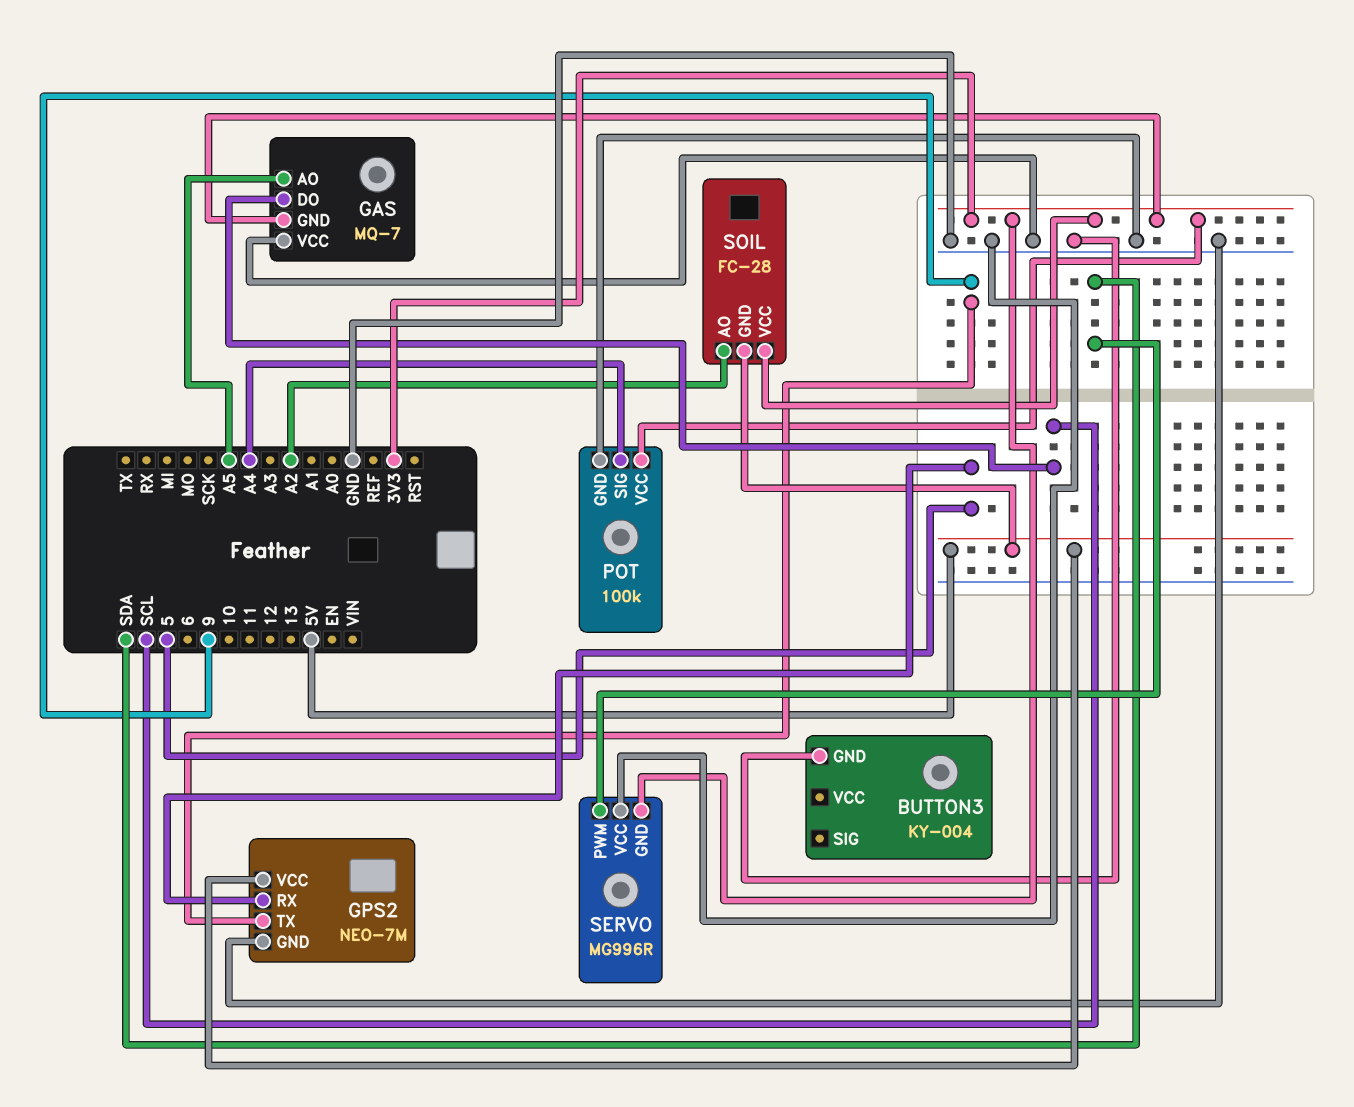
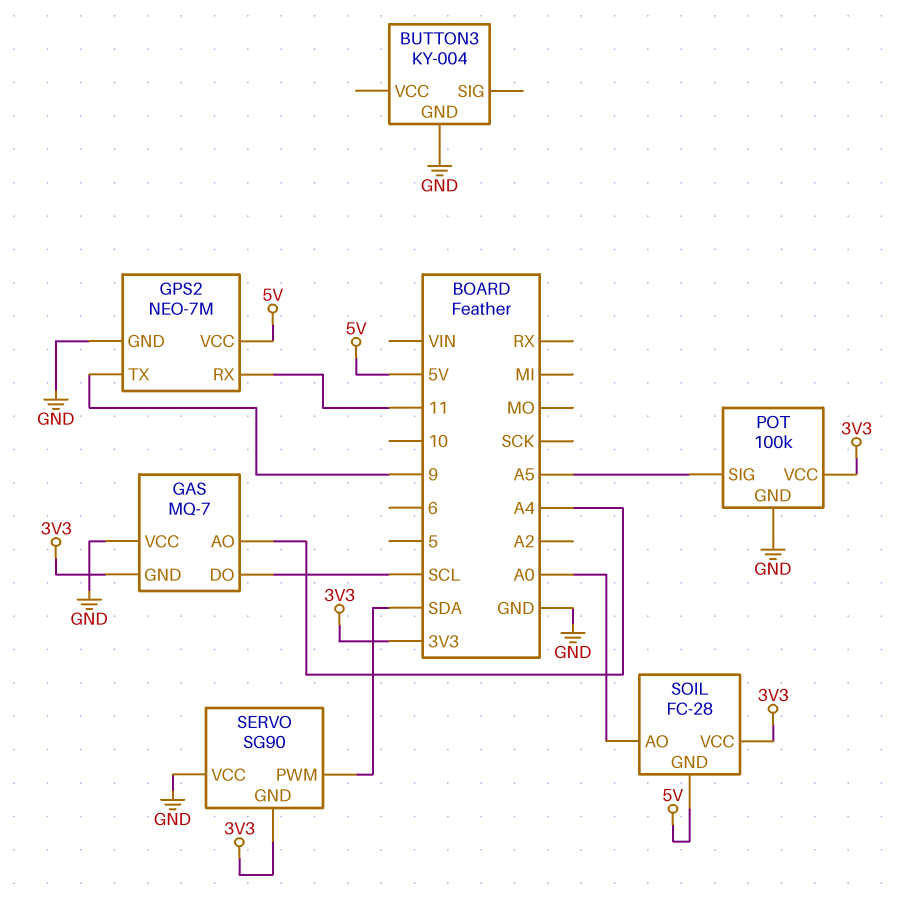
GAS pin AO: A5 -> A4
GPS2 pin RX: 5 -> 11
POT pin SIG: A4 -> A5
SERVO: MG996R -> SG90
SOIL pin AO: A2 -> A0

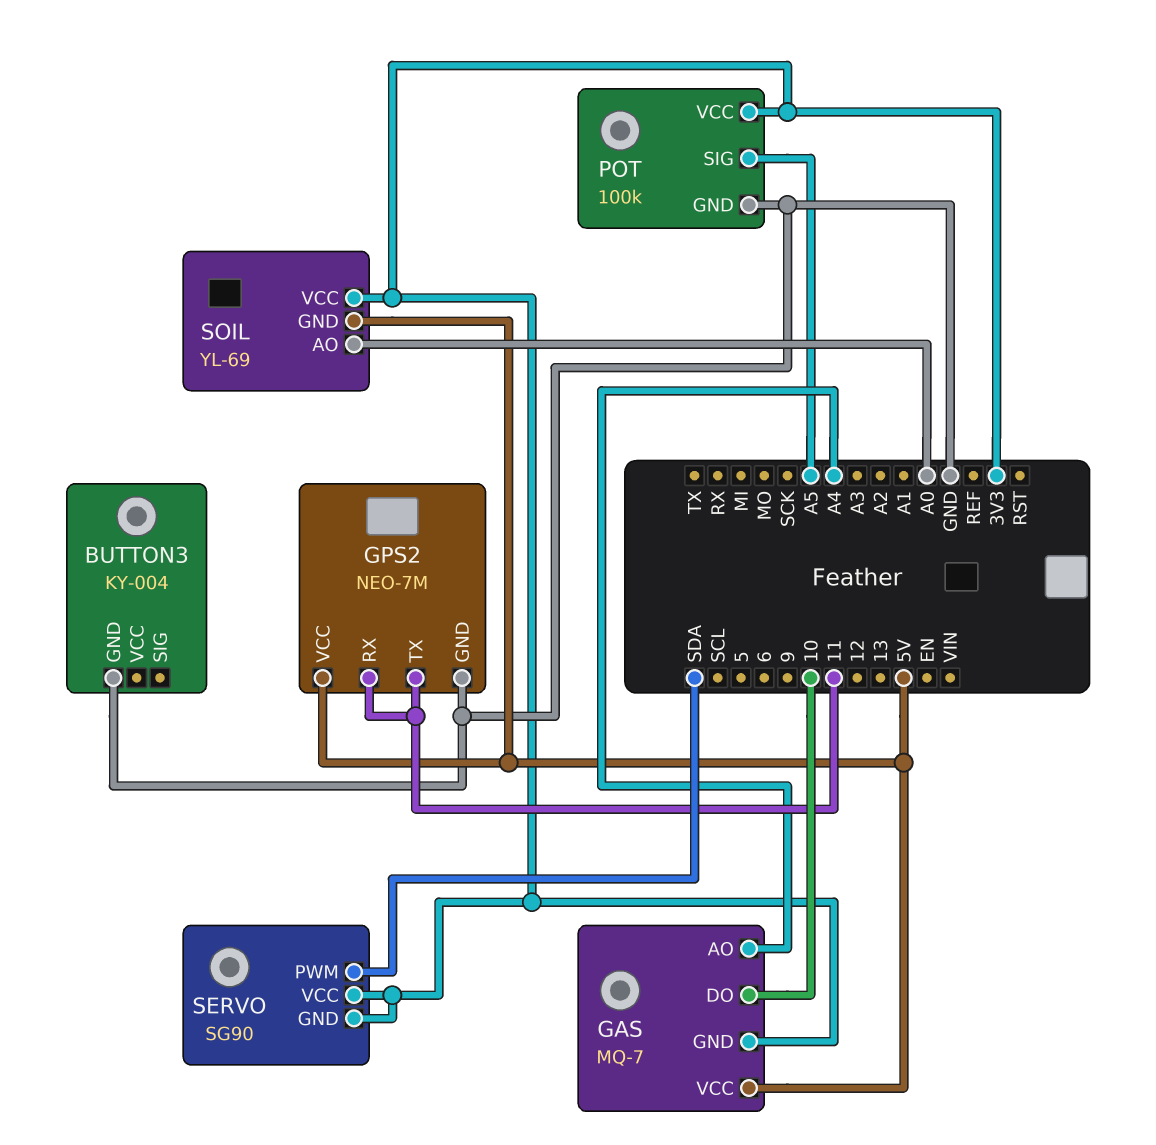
GAS pin DO: SCL -> 10
GAS pin VCC: GND -> 5V
GPS2 pin TX: 9 -> 11
SERVO pin VCC: GND -> 3V3
SOIL: FC-28 -> YL-69

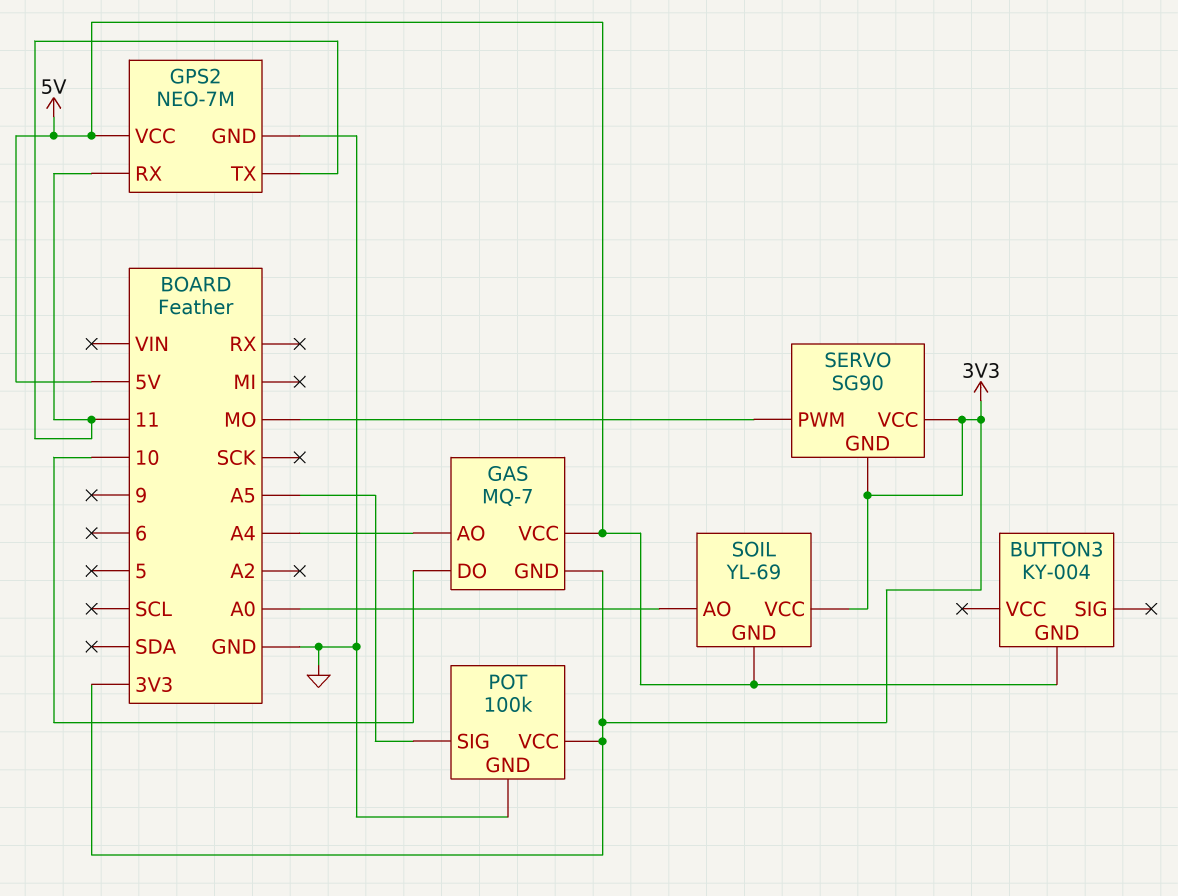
BUTTON3 pin GND: GND -> 5V
SERVO pin PWM: SDA -> MO

